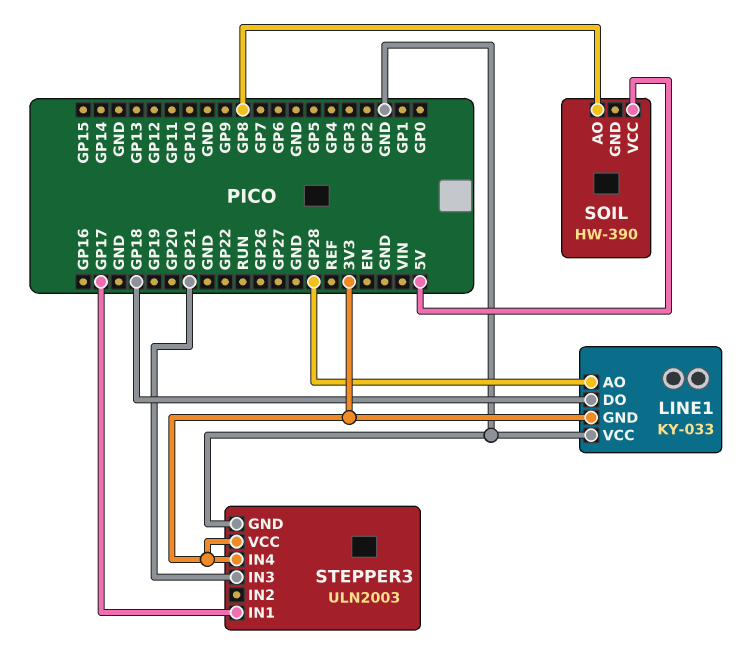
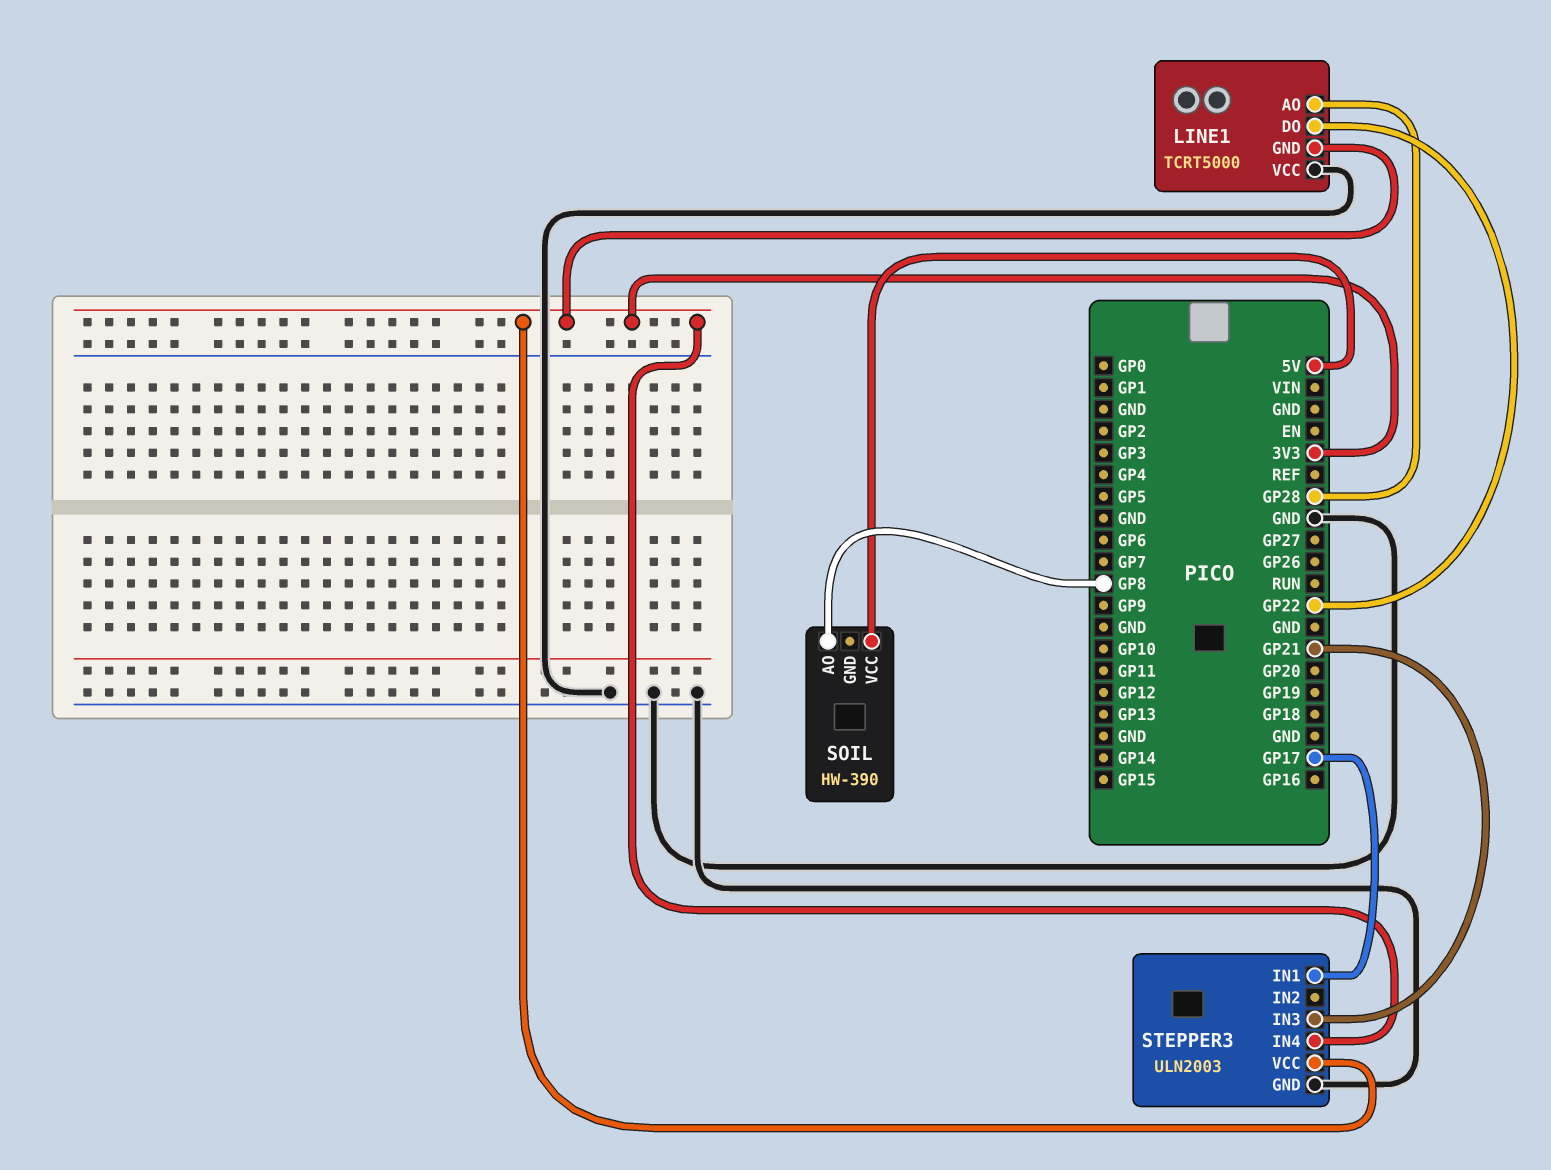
LINE1: KY-033 -> TCRT5000
LINE1 pin DO: GP18 -> GP22

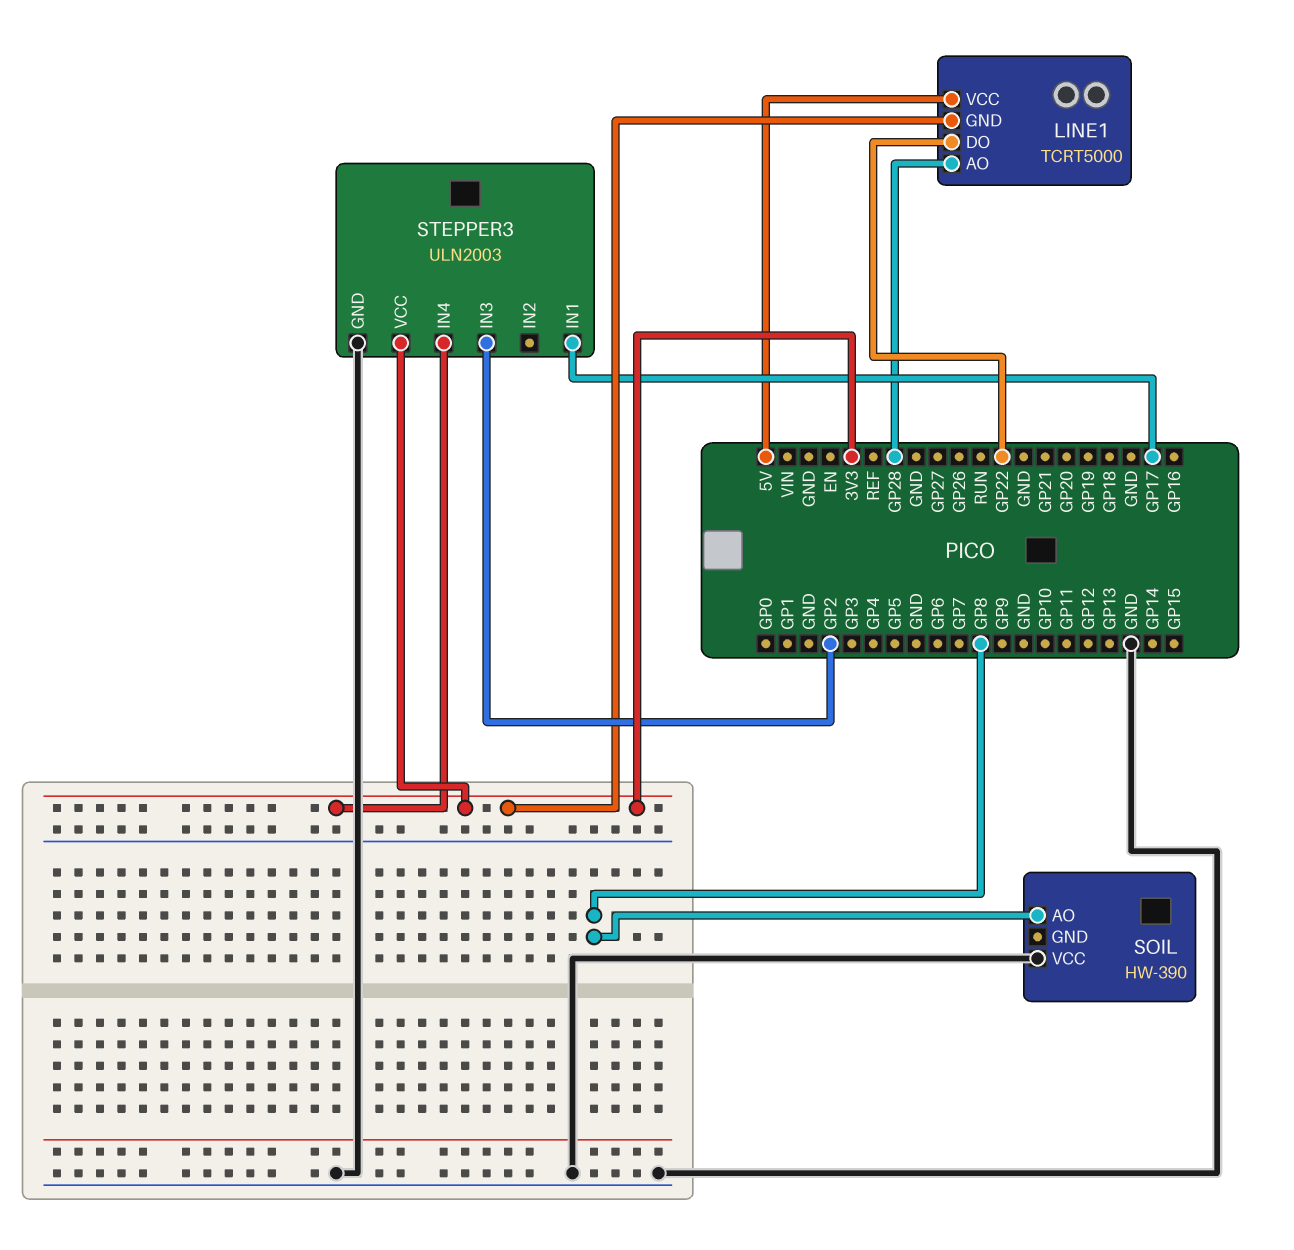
LINE1 pin VCC: GND -> 5V
SOIL pin VCC: 5V -> GND
STEPPER3 pin IN3: GP21 -> GP2

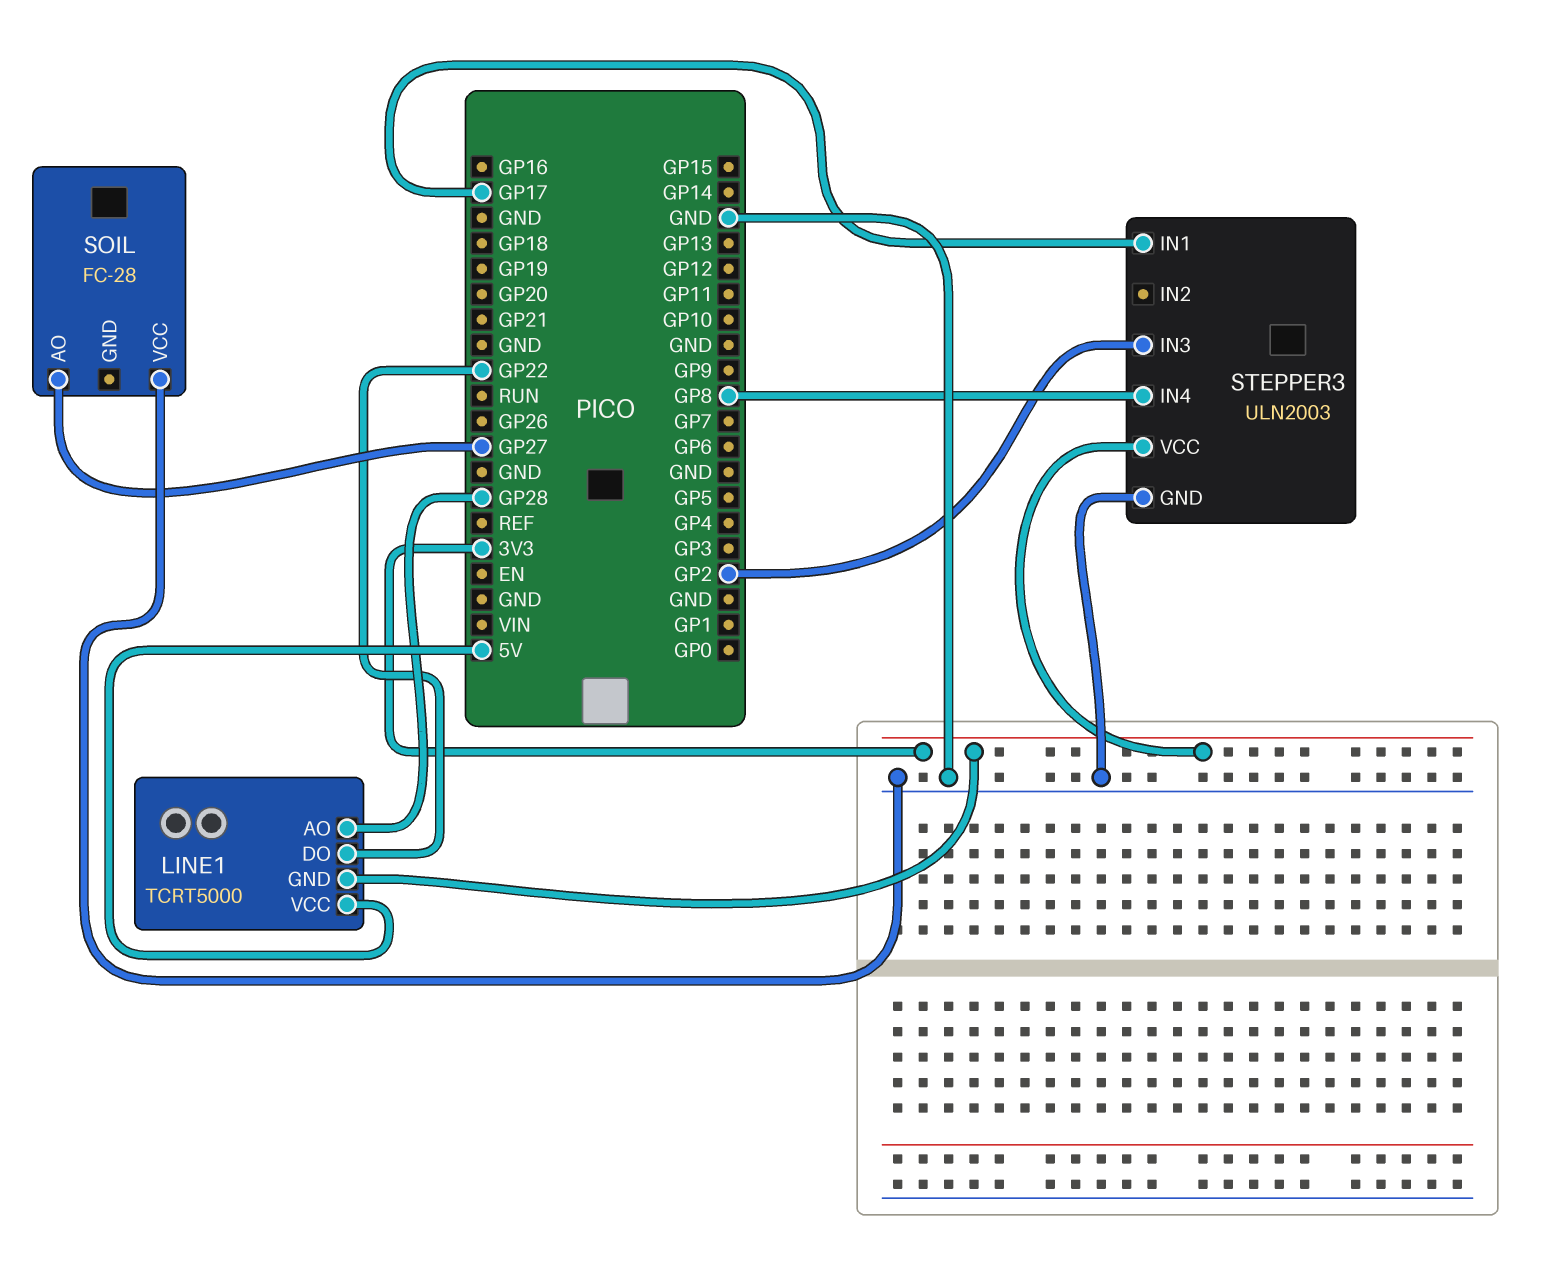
SOIL: HW-390 -> FC-28
SOIL pin AO: GP8 -> GP27
STEPPER3 pin IN4: 3V3 -> GP8

